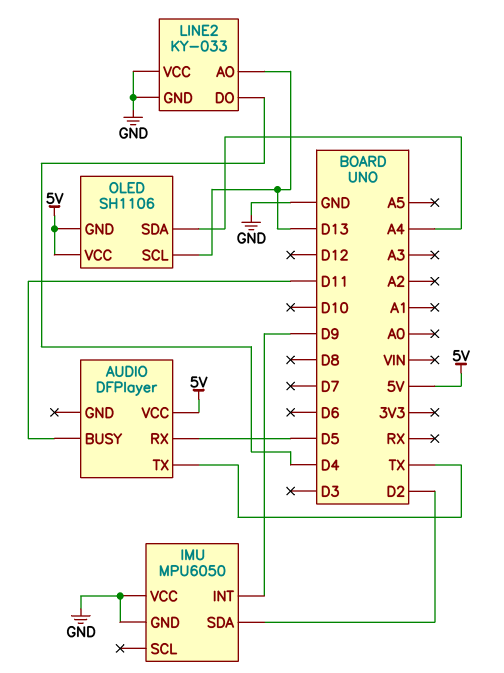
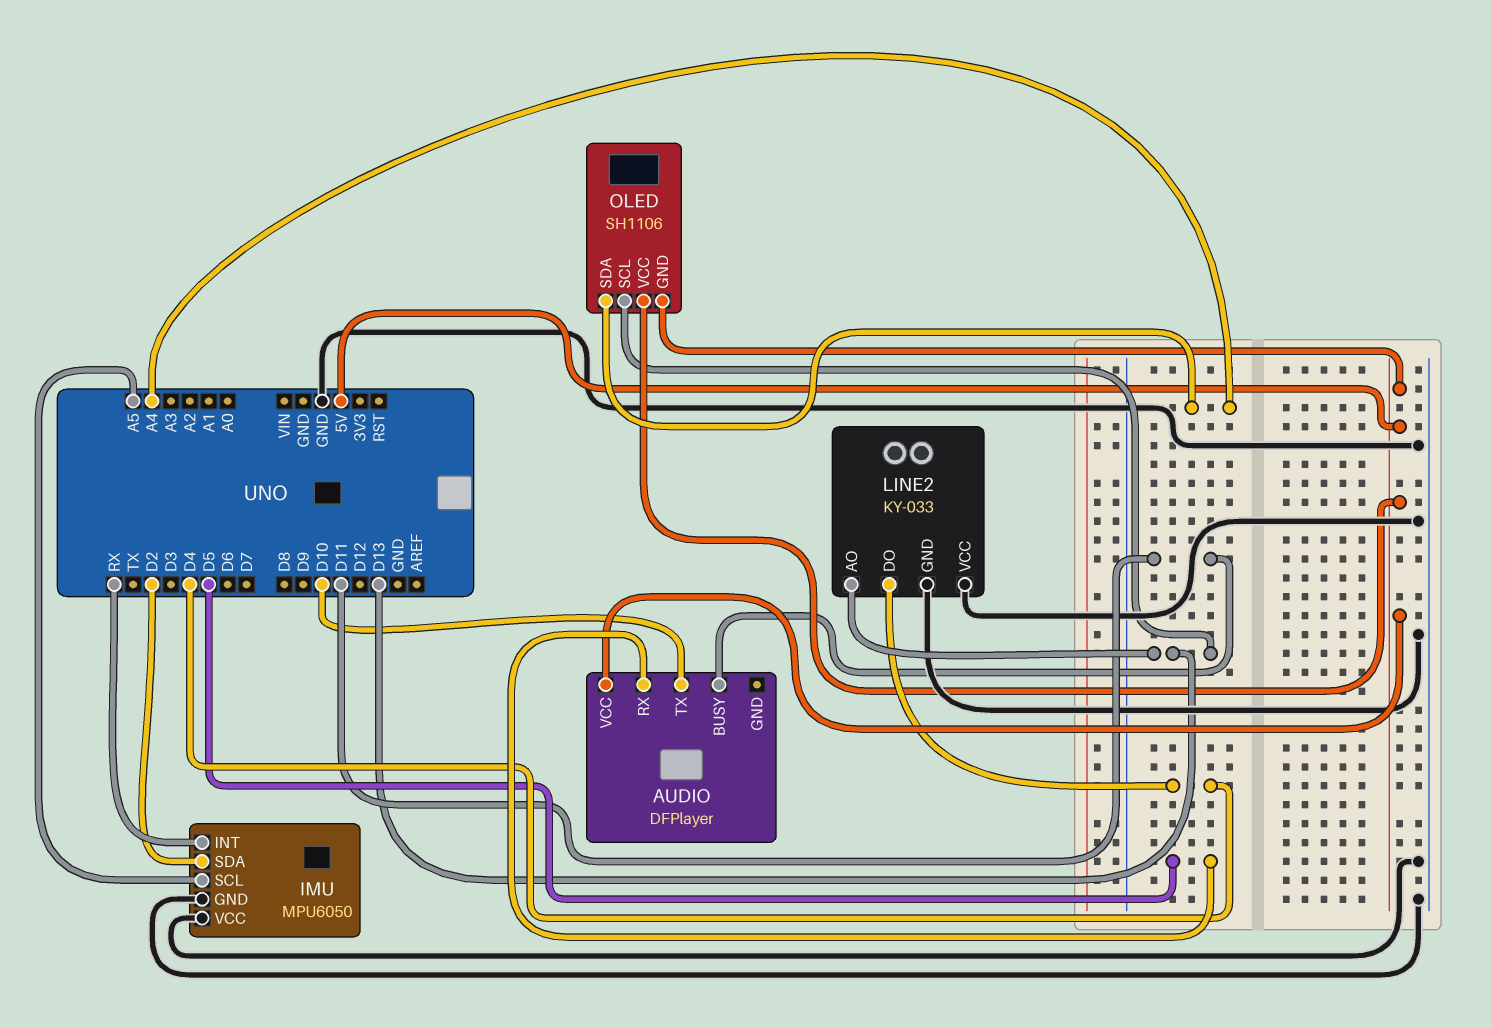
AUDIO pin TX: TX -> D10
IMU pin INT: D9 -> RX
IMU pin SCL: none -> A5

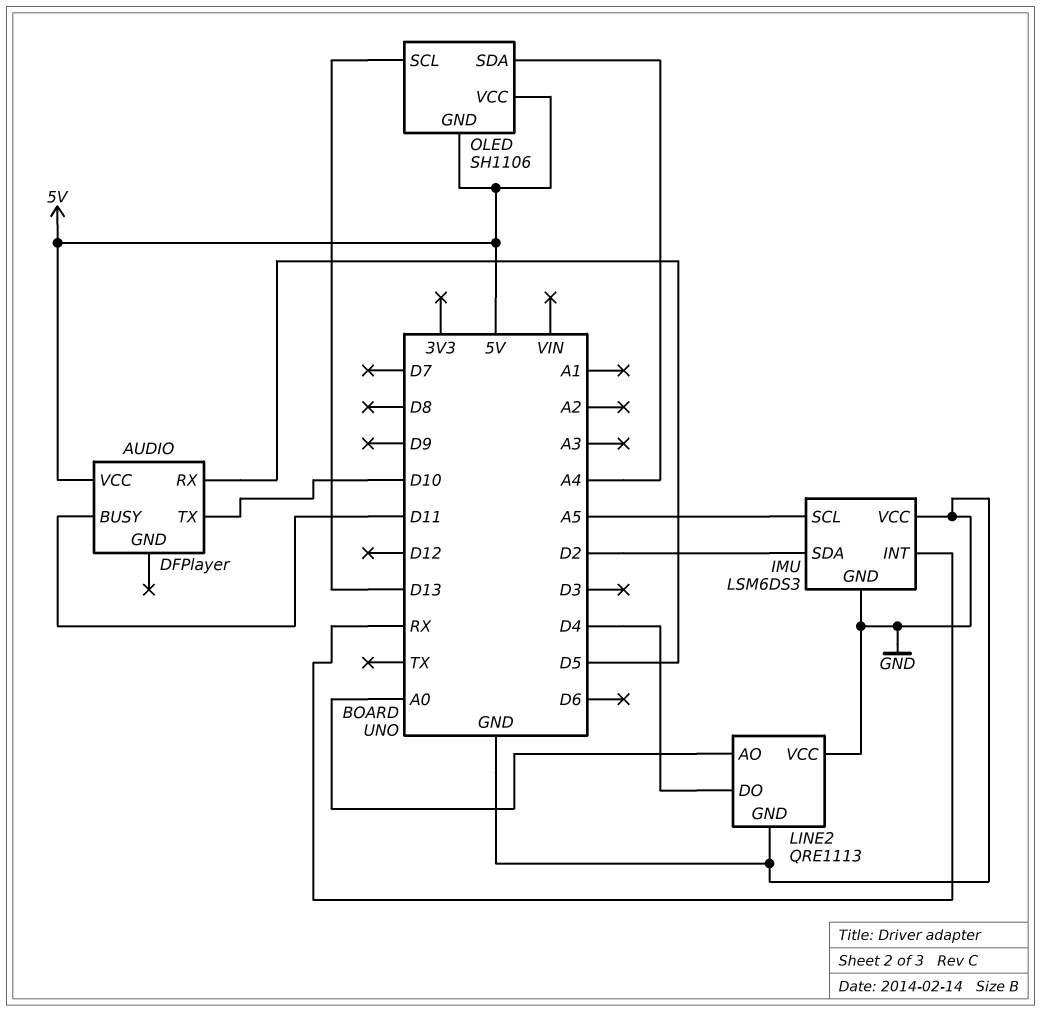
IMU: MPU6050 -> LSM6DS3
LINE2: KY-033 -> QRE1113
LINE2 pin AO: D13 -> A0

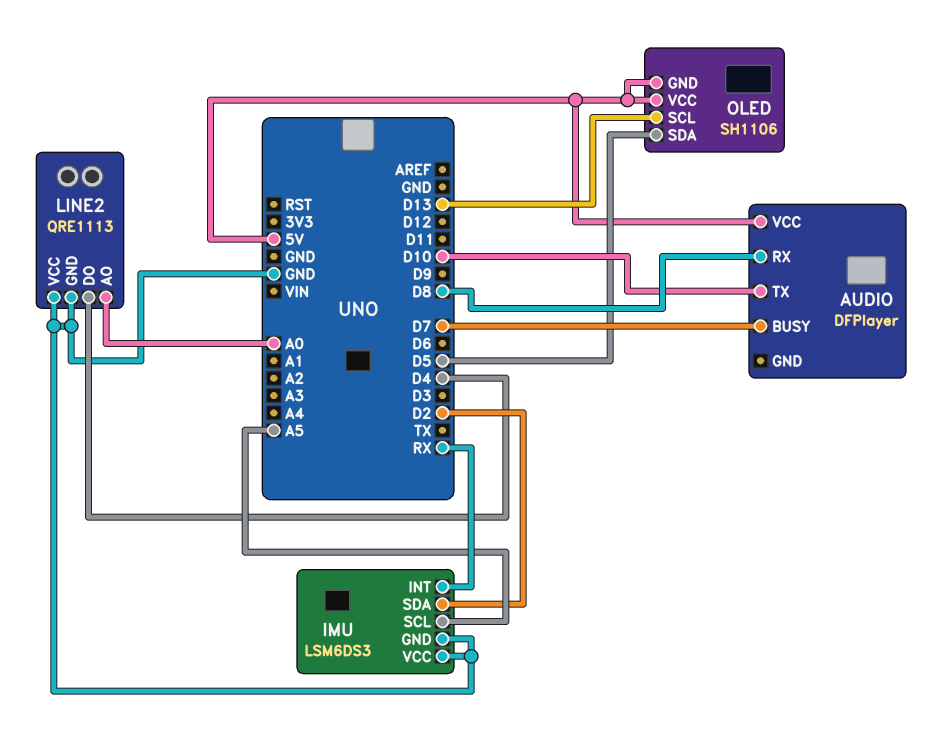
AUDIO pin BUSY: D11 -> D7
AUDIO pin RX: D5 -> D8
OLED pin SDA: A4 -> D5

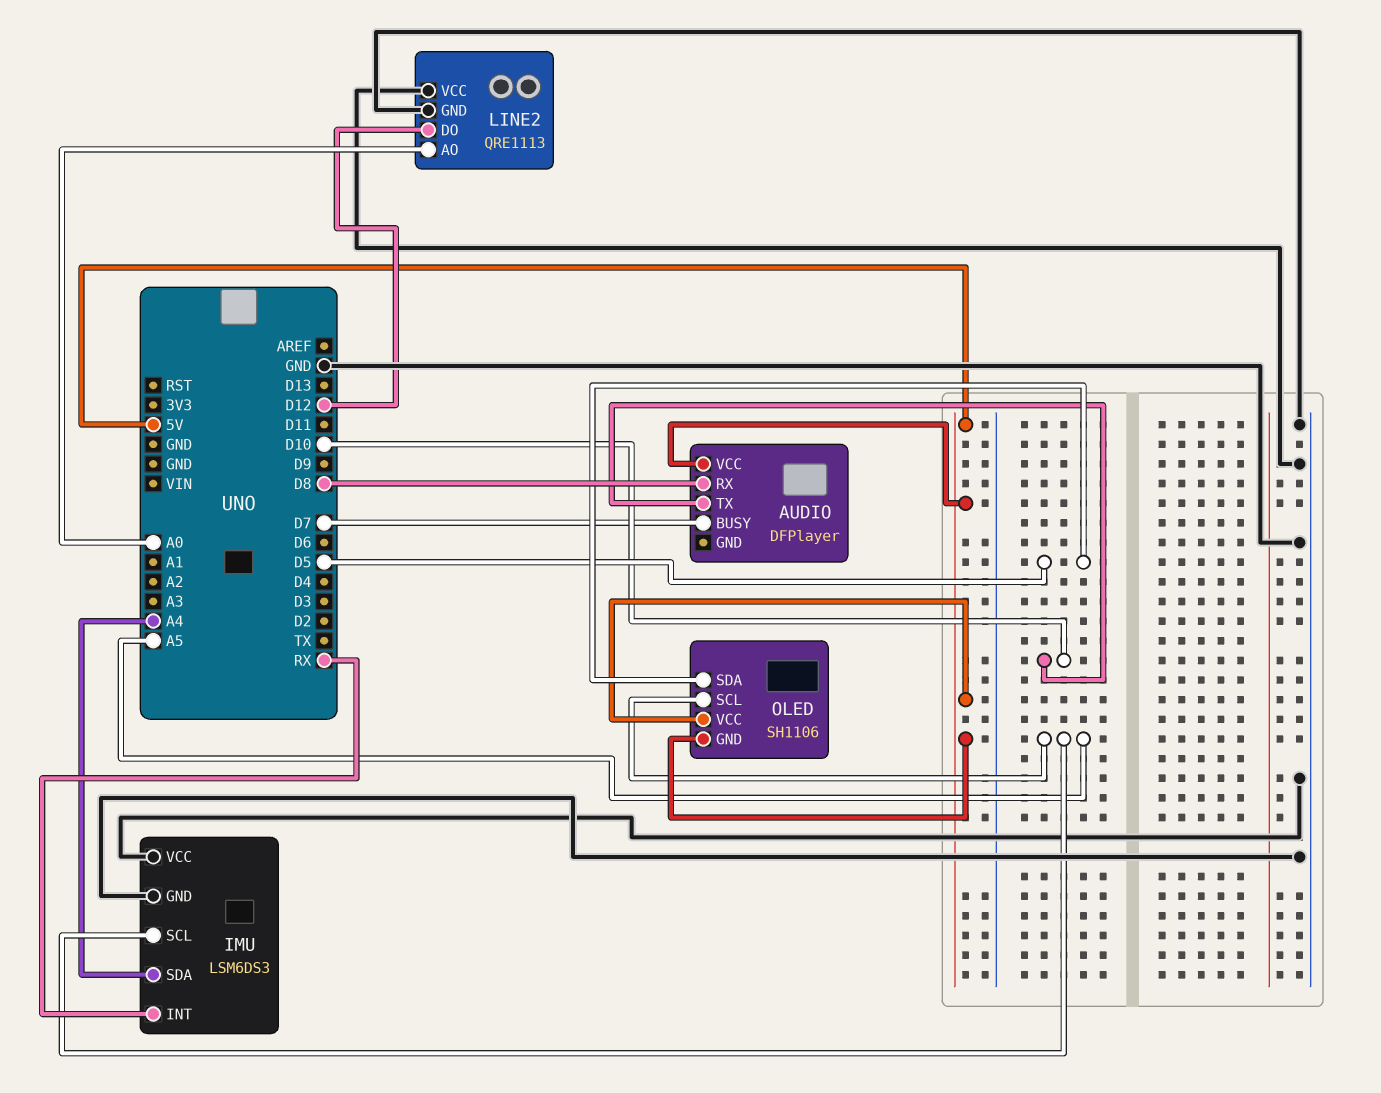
IMU pin SDA: D2 -> A4
LINE2 pin DO: D4 -> D12
OLED pin SCL: D13 -> A5

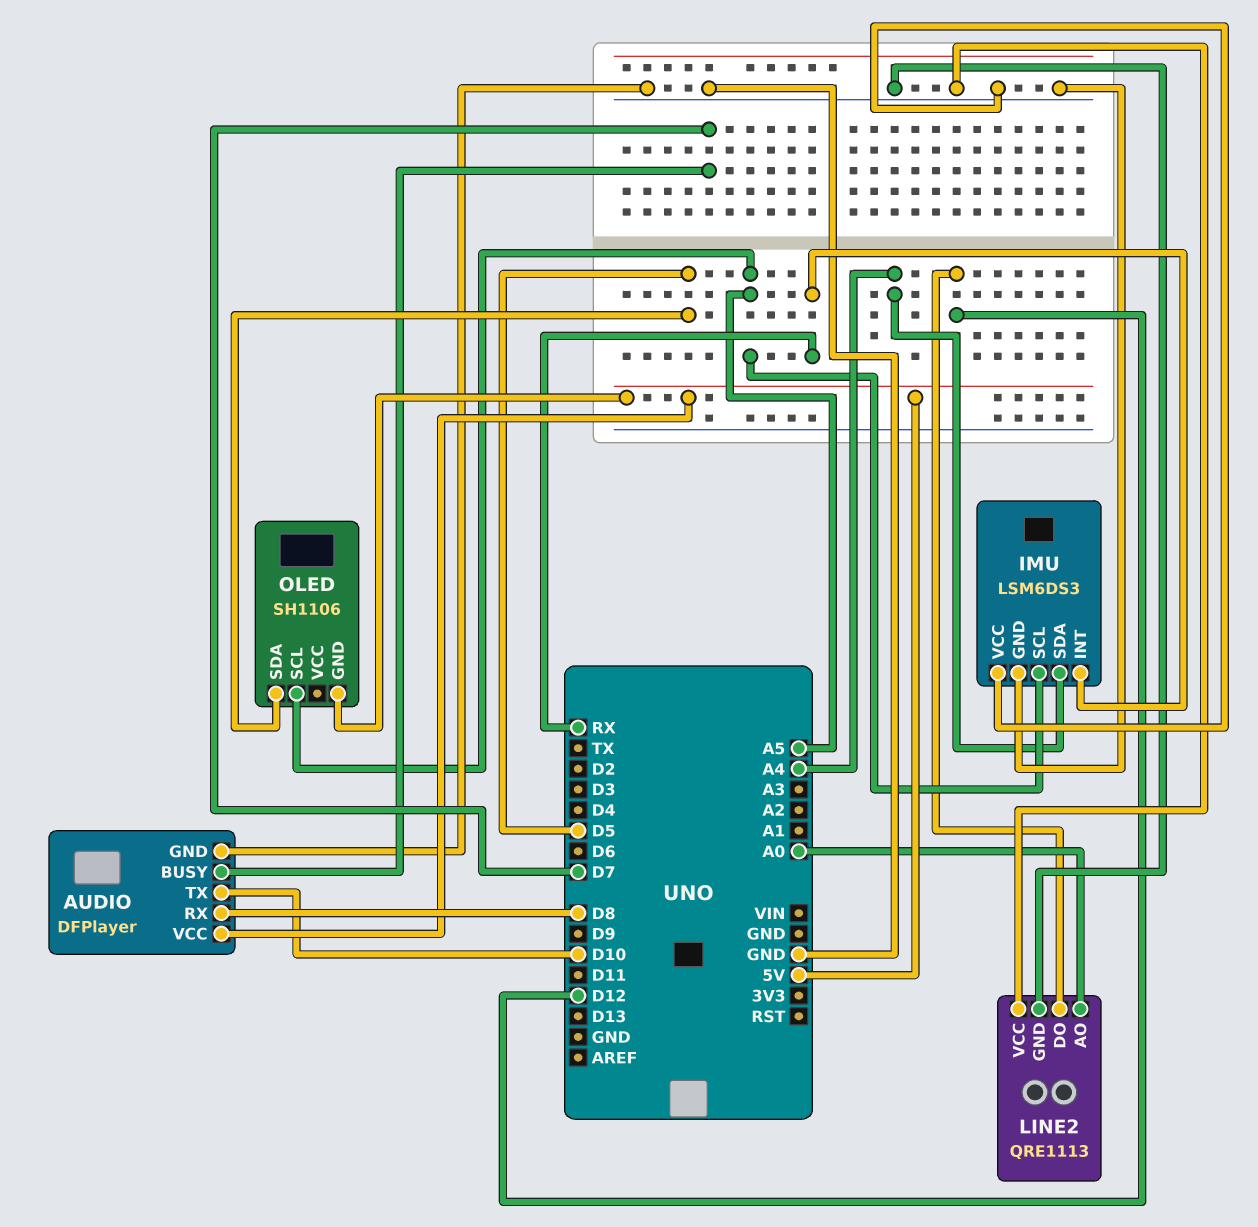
AUDIO pin GND: none -> GND
OLED pin VCC: 5V -> none

